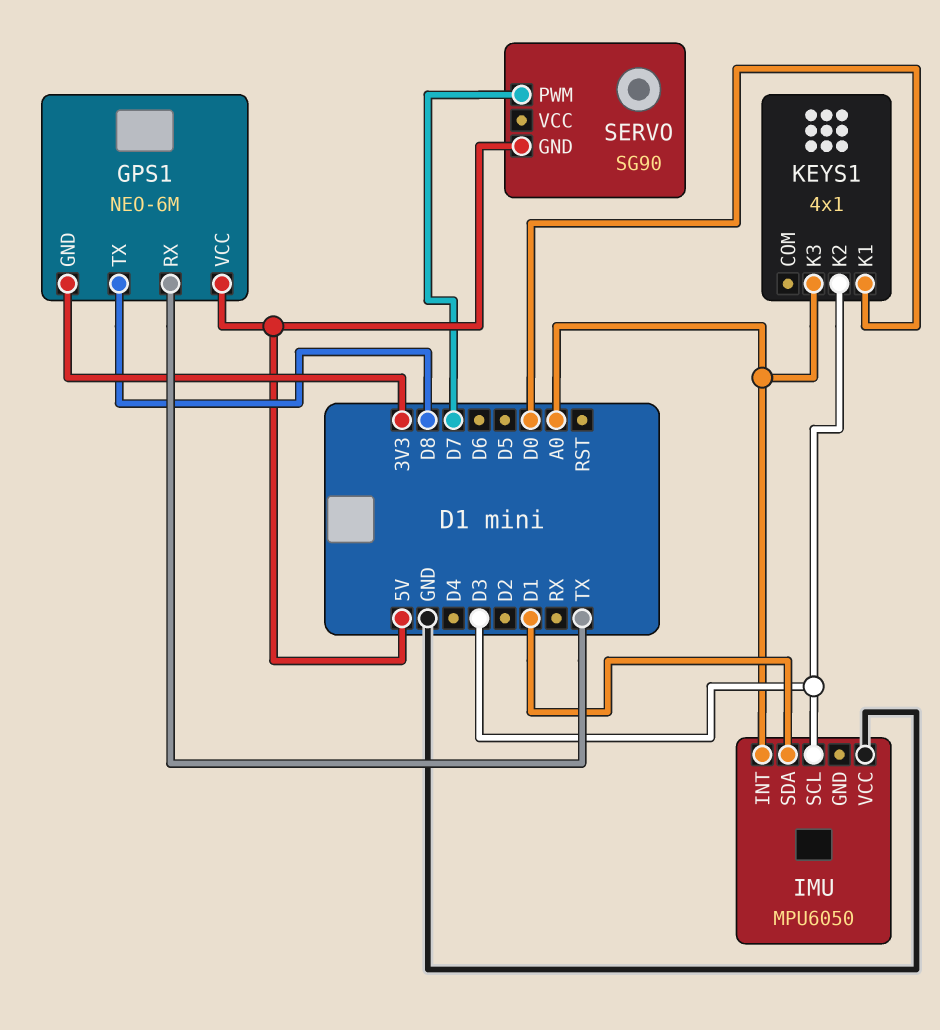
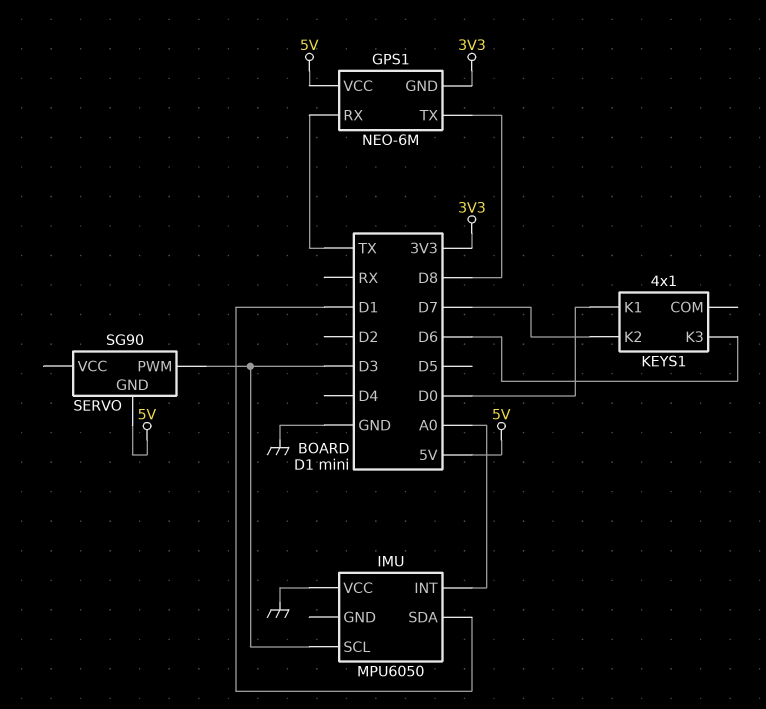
KEYS1 pin K2: D3 -> D7
KEYS1 pin K3: A0 -> D6
SERVO pin PWM: D7 -> D3

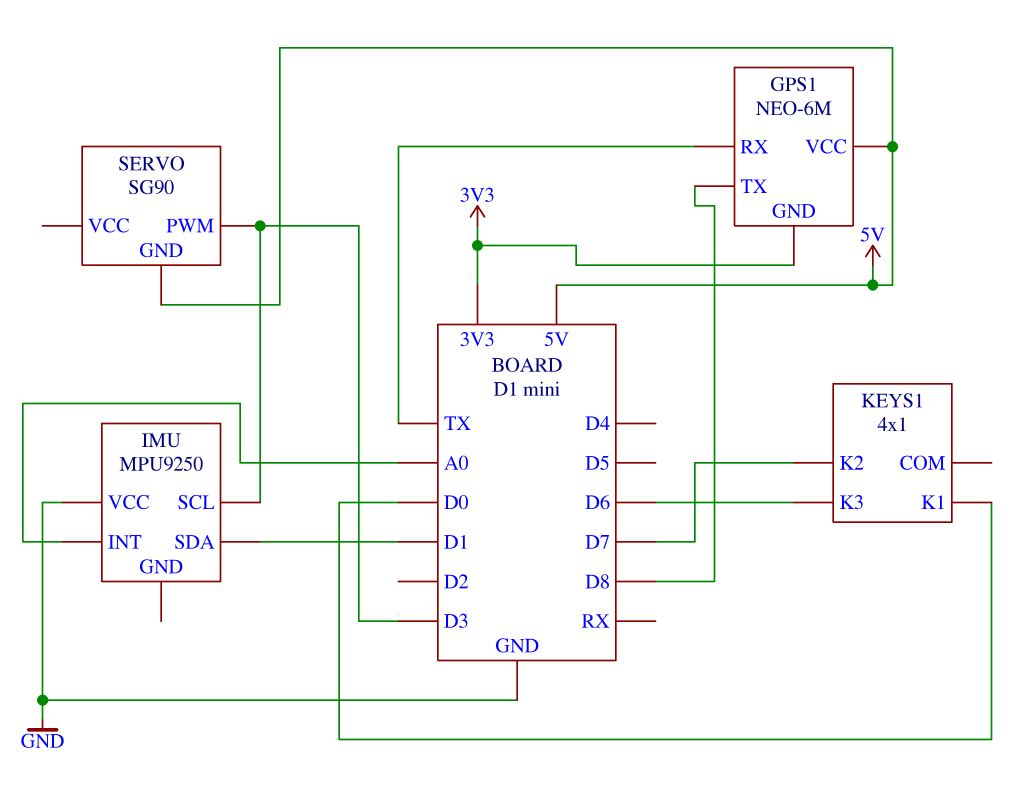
IMU: MPU6050 -> MPU9250

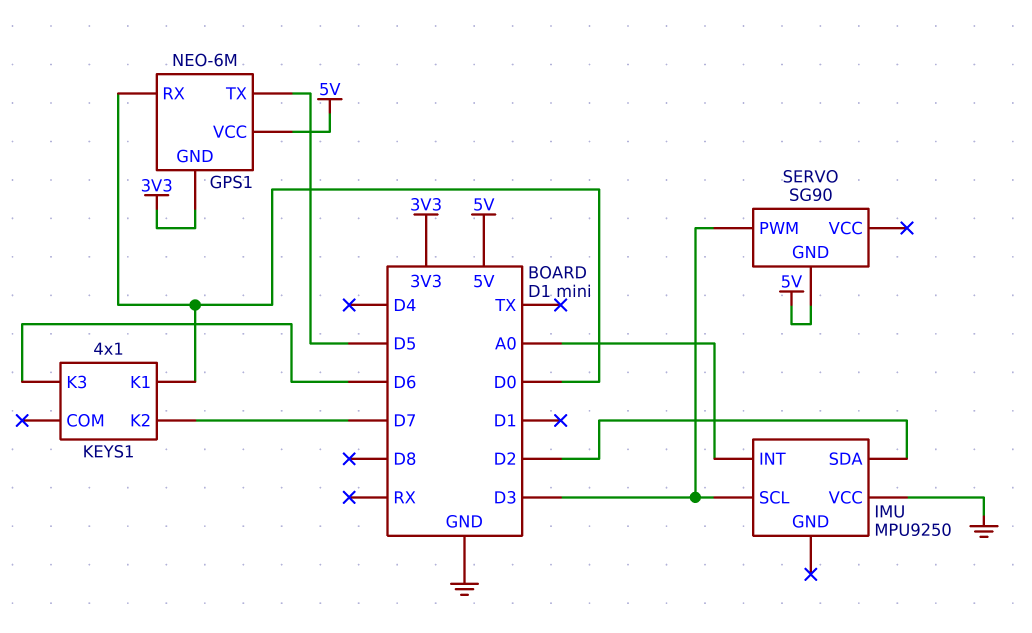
GPS1 pin RX: TX -> D0
GPS1 pin TX: D8 -> D5
IMU pin SDA: D1 -> D2

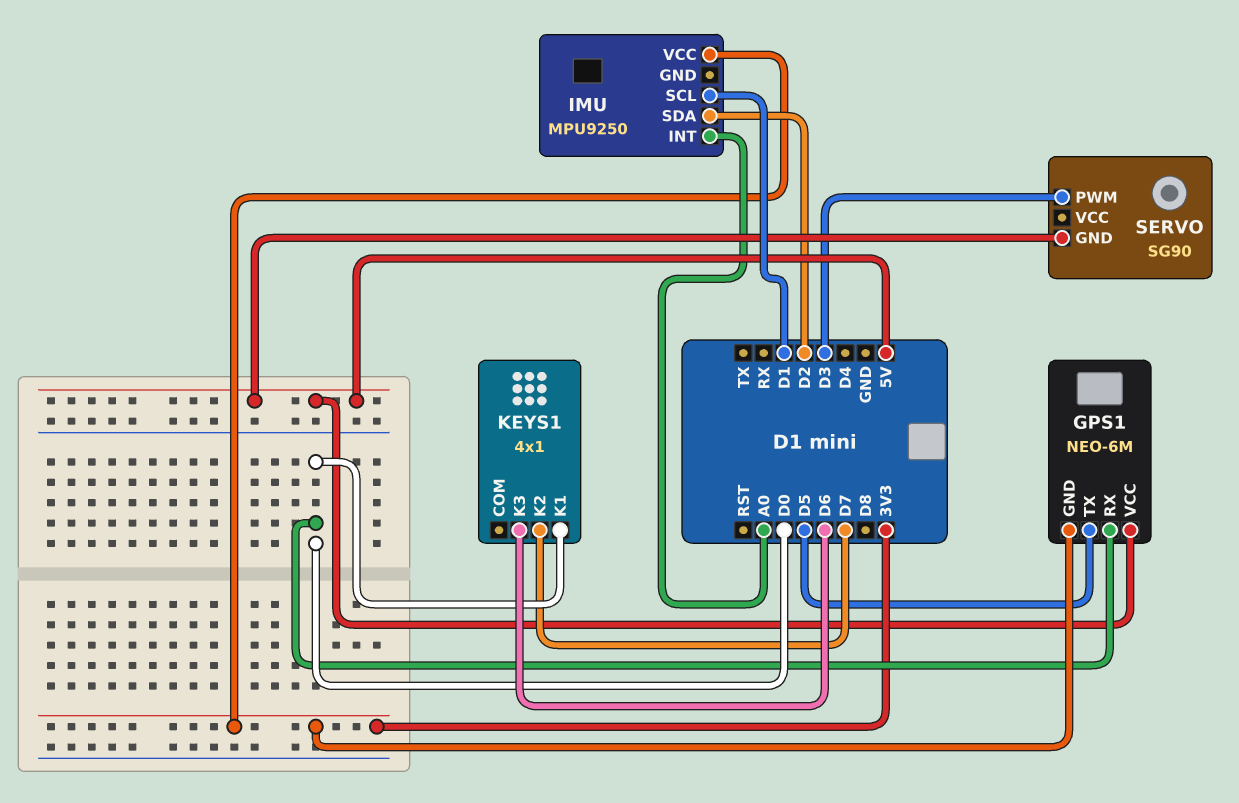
IMU pin SCL: D3 -> D1
IMU pin VCC: GND -> 3V3

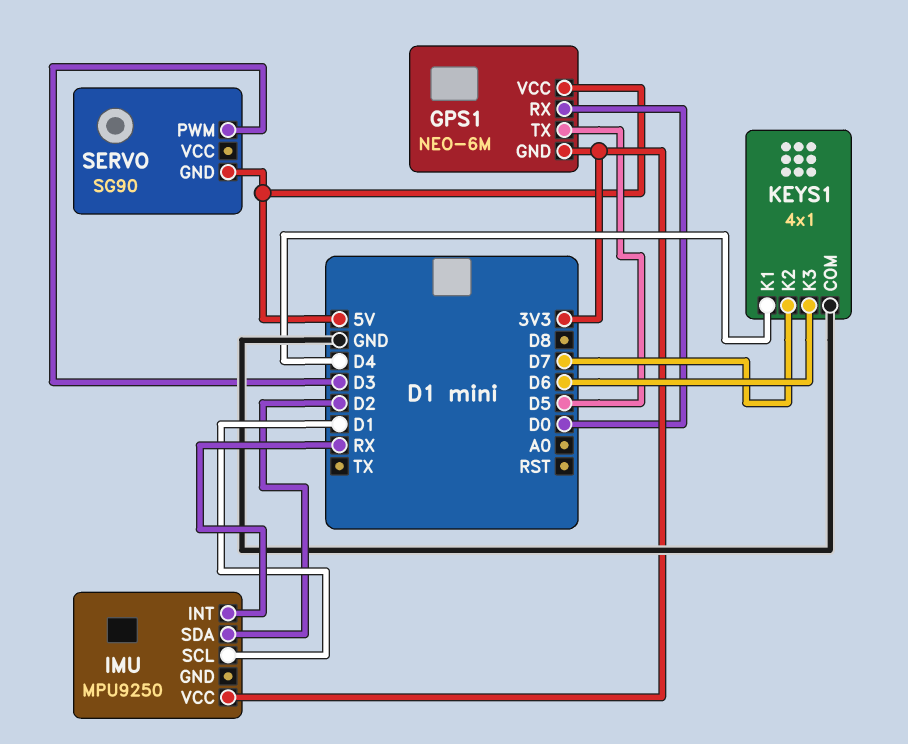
IMU pin INT: A0 -> RX
KEYS1 pin COM: none -> GND
KEYS1 pin K1: D0 -> D4

